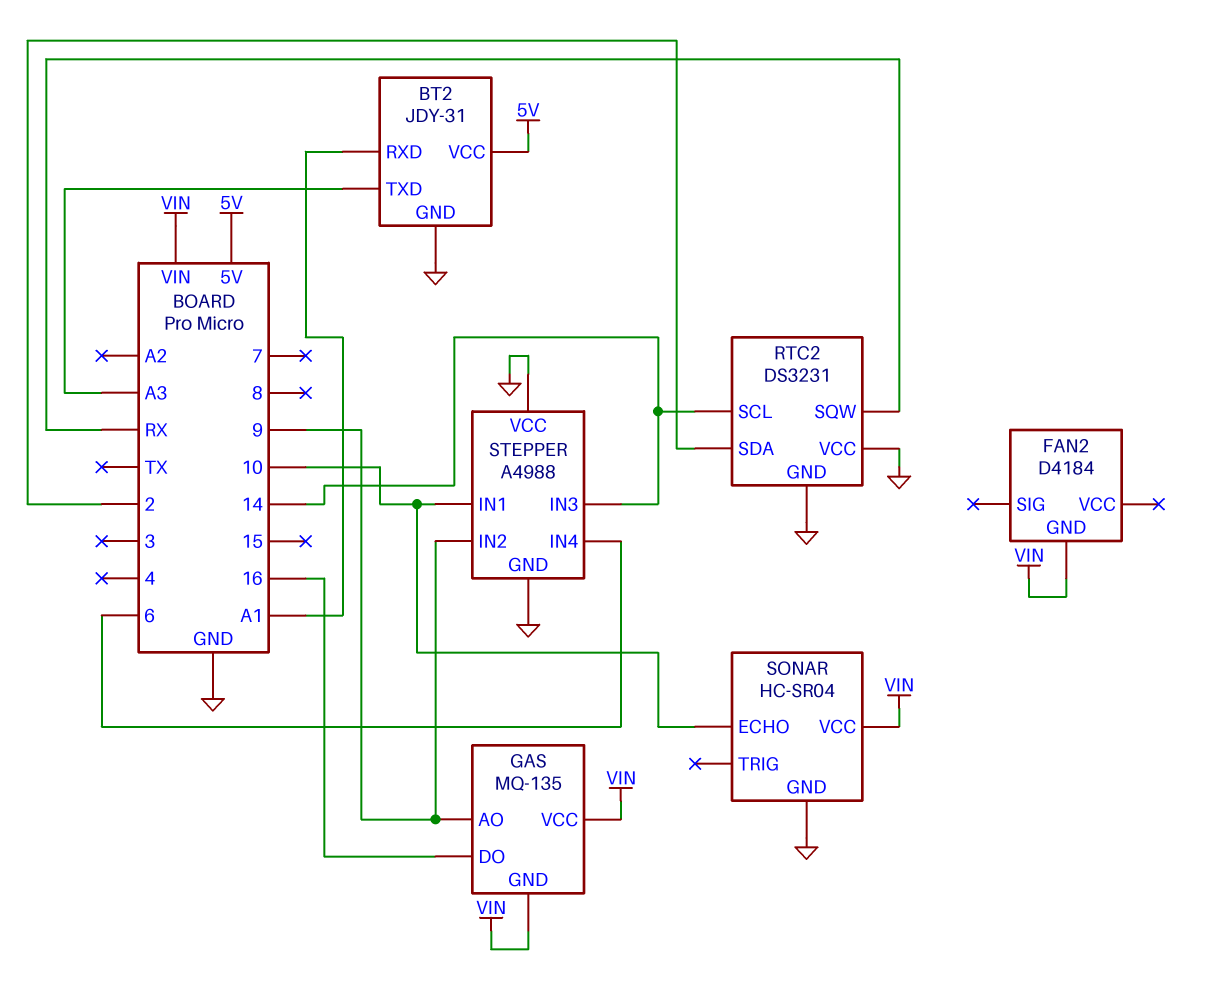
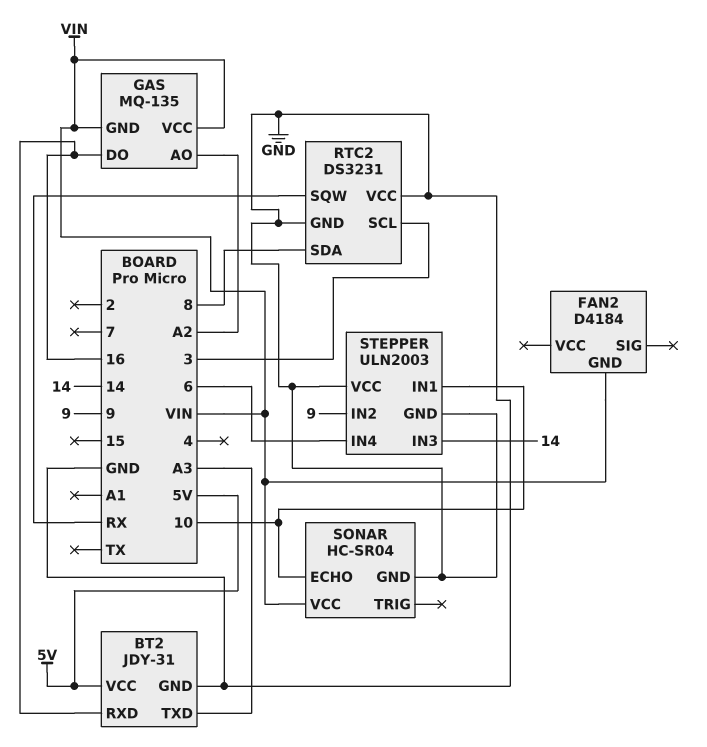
BT2 pin RXD: A1 -> 16
GAS pin AO: 9 -> A2
RTC2 pin SCL: 14 -> 3
RTC2 pin SDA: 2 -> 8
STEPPER: A4988 -> ULN2003

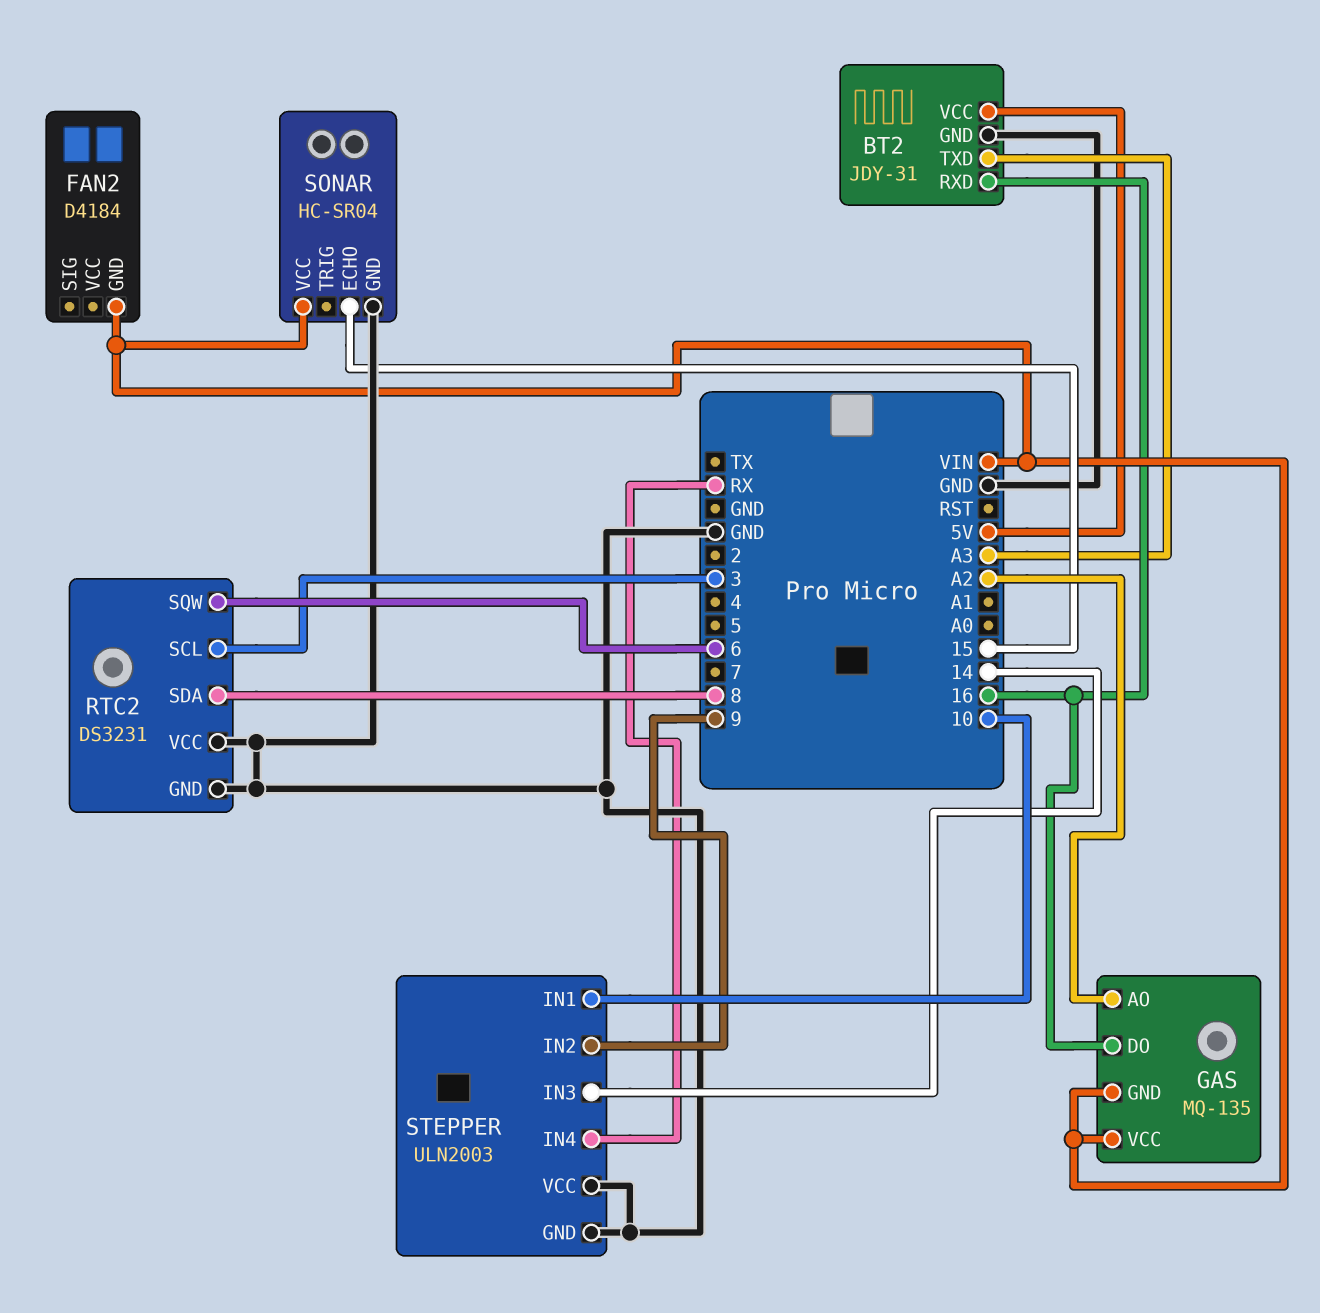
RTC2 pin SQW: RX -> 6
SONAR pin ECHO: 10 -> 15
STEPPER pin IN4: 6 -> RX

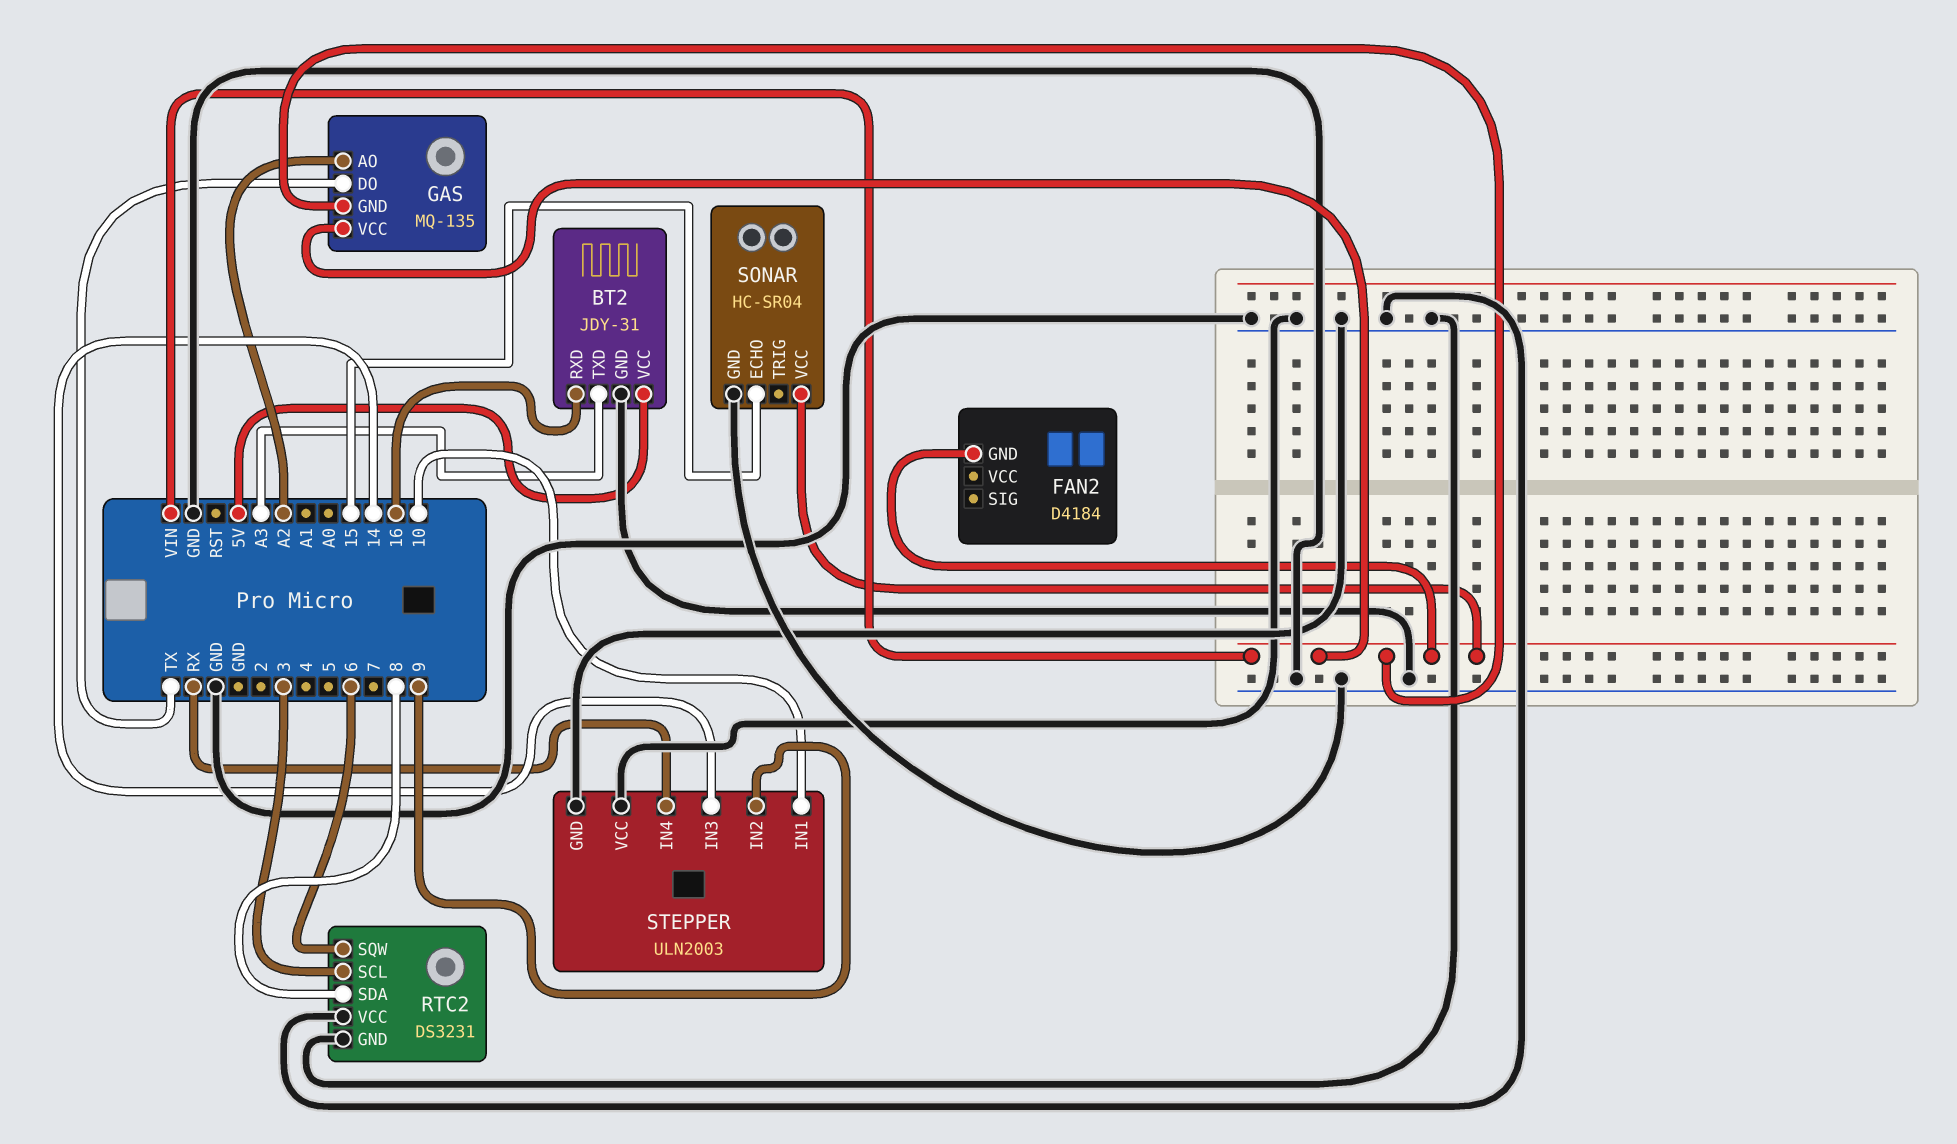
GAS pin DO: 16 -> TX

